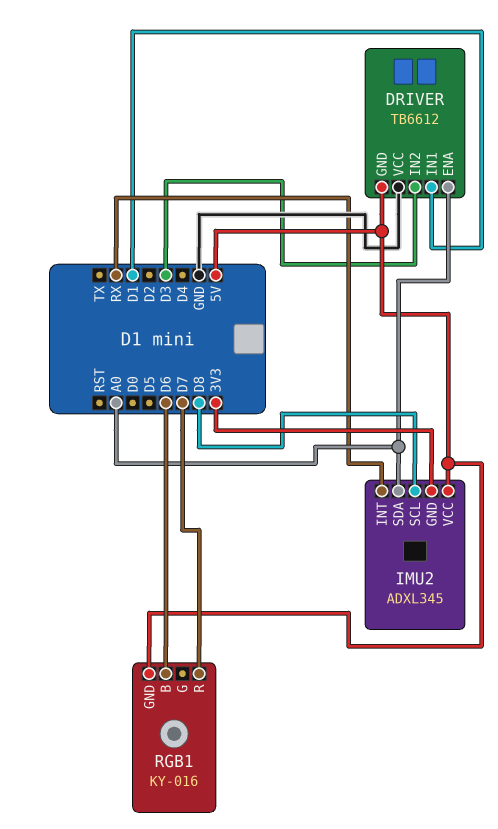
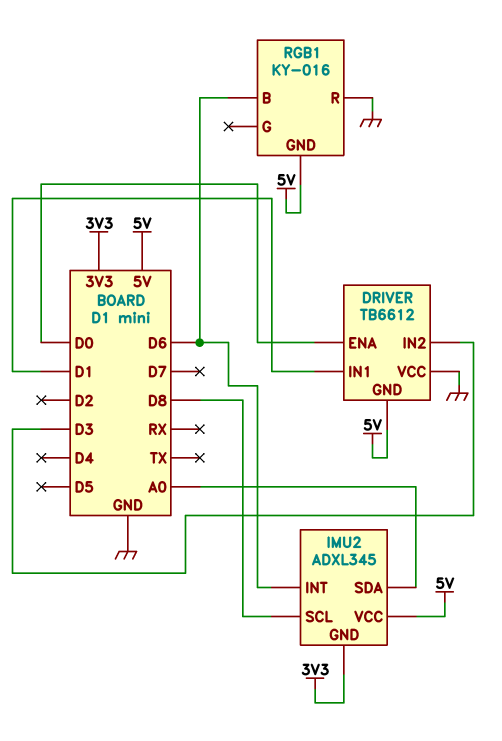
DRIVER pin ENA: A0 -> D0
IMU2 pin INT: RX -> D6
RGB1 pin R: D7 -> GND

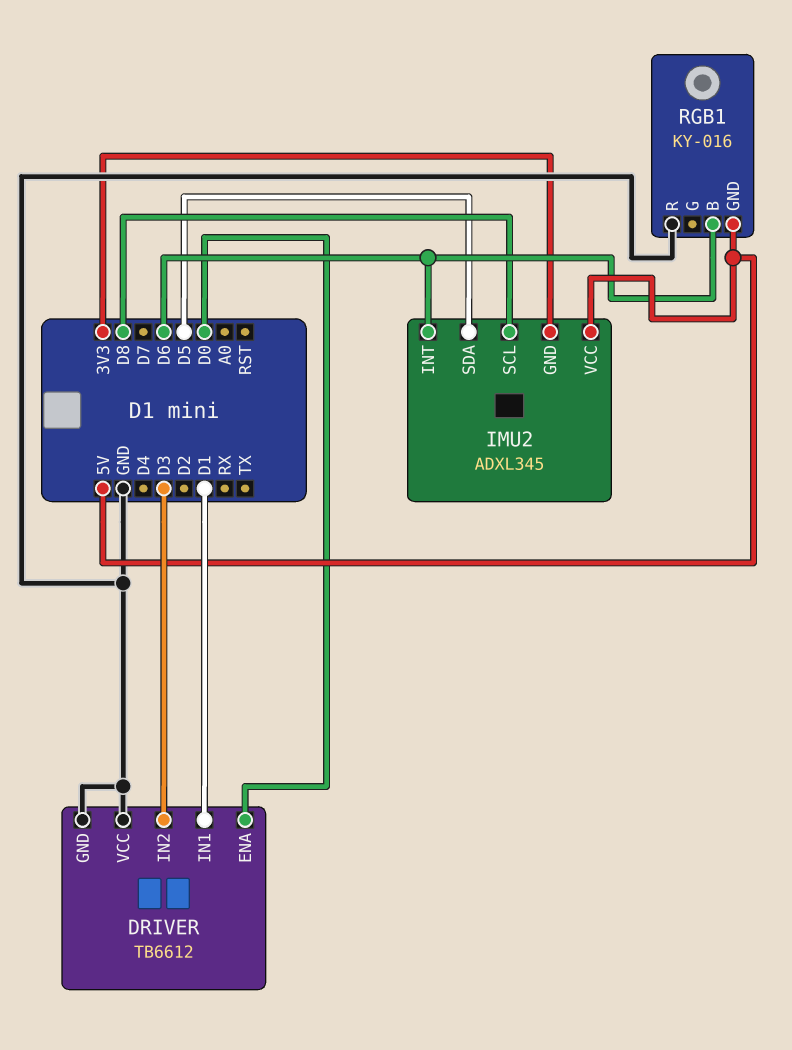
DRIVER pin GND: 5V -> GND
IMU2 pin SDA: A0 -> D5

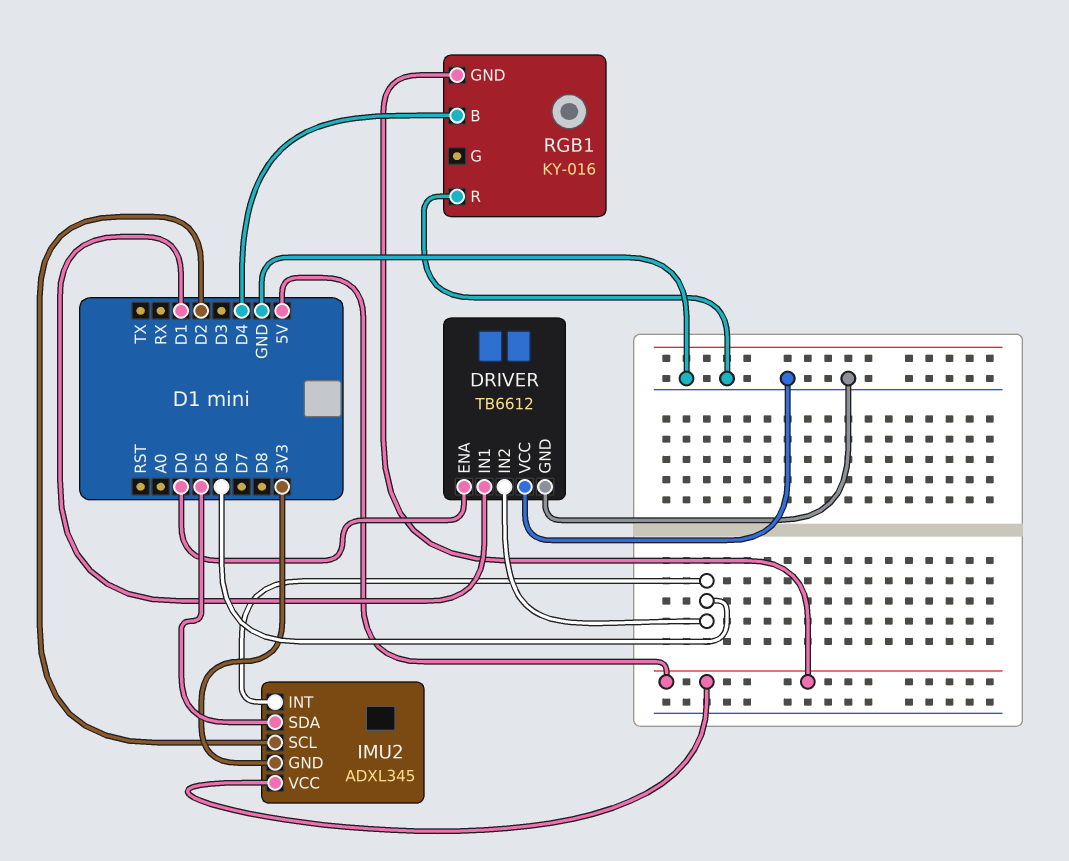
DRIVER pin IN2: D3 -> D6
IMU2 pin SCL: D8 -> D2
RGB1 pin B: D6 -> D4

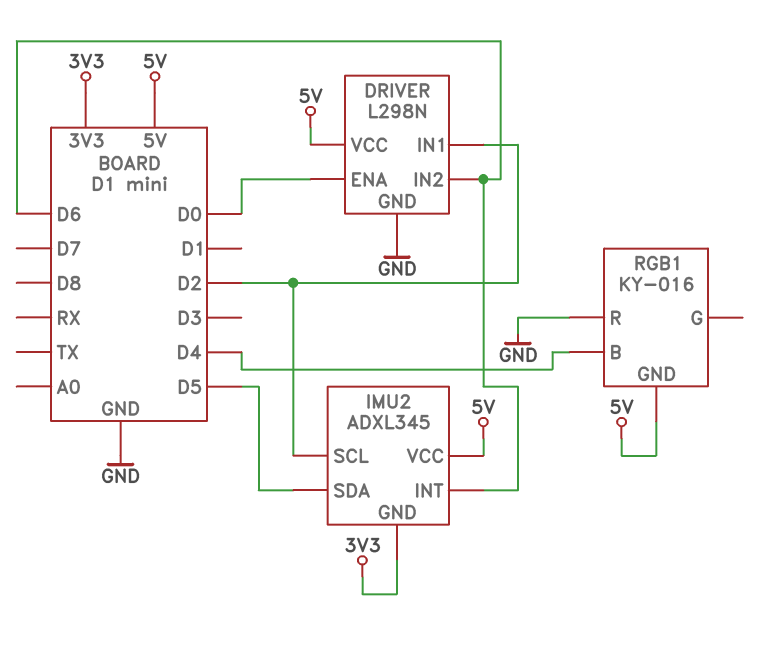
DRIVER: TB6612 -> L298N
DRIVER pin IN1: D1 -> D2
DRIVER pin VCC: GND -> 5V

